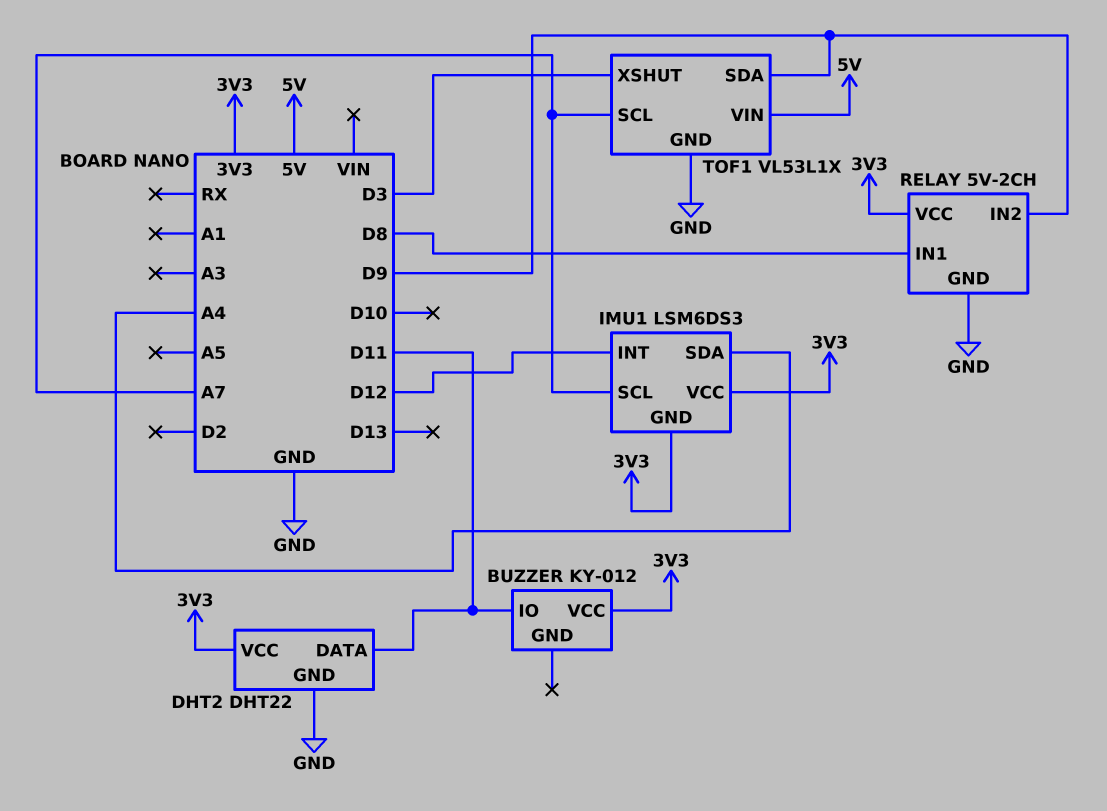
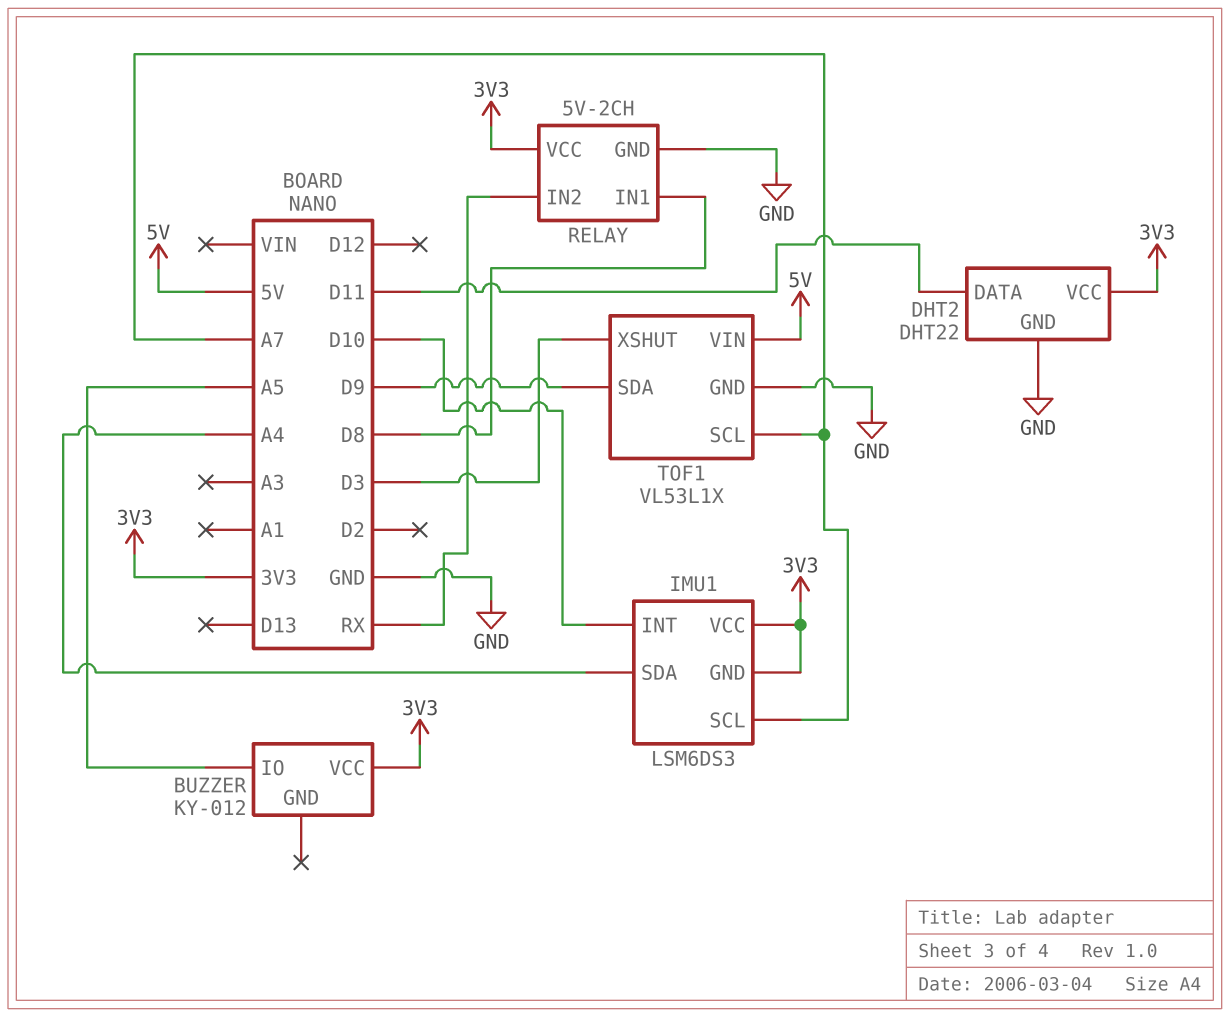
BUZZER pin IO: D11 -> A5
IMU1 pin INT: D12 -> D10
RELAY pin IN2: D9 -> RX

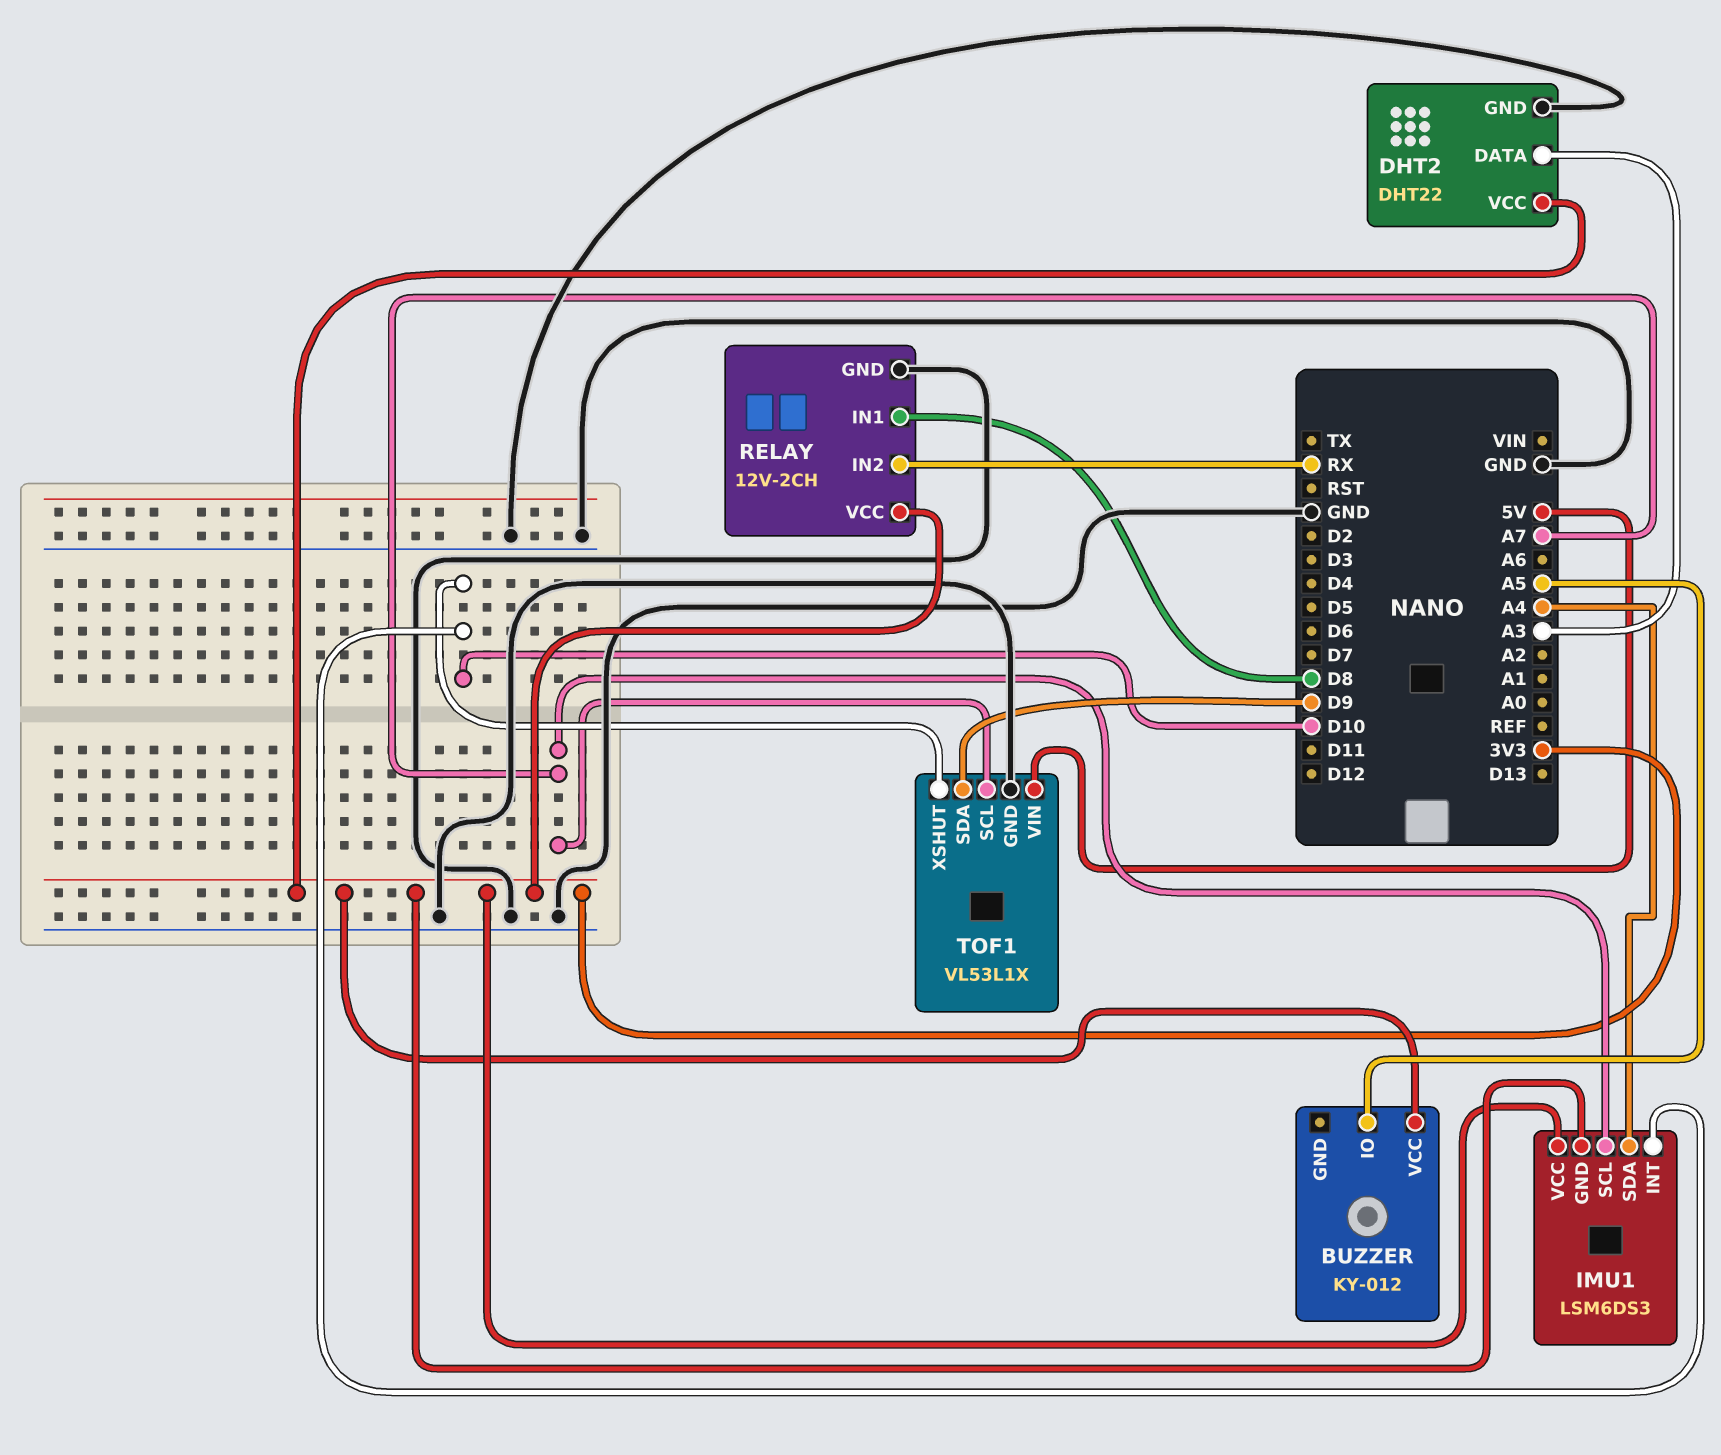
DHT2 pin DATA: D11 -> A3
RELAY: 5V-2CH -> 12V-2CH
TOF1 pin XSHUT: D3 -> D10

